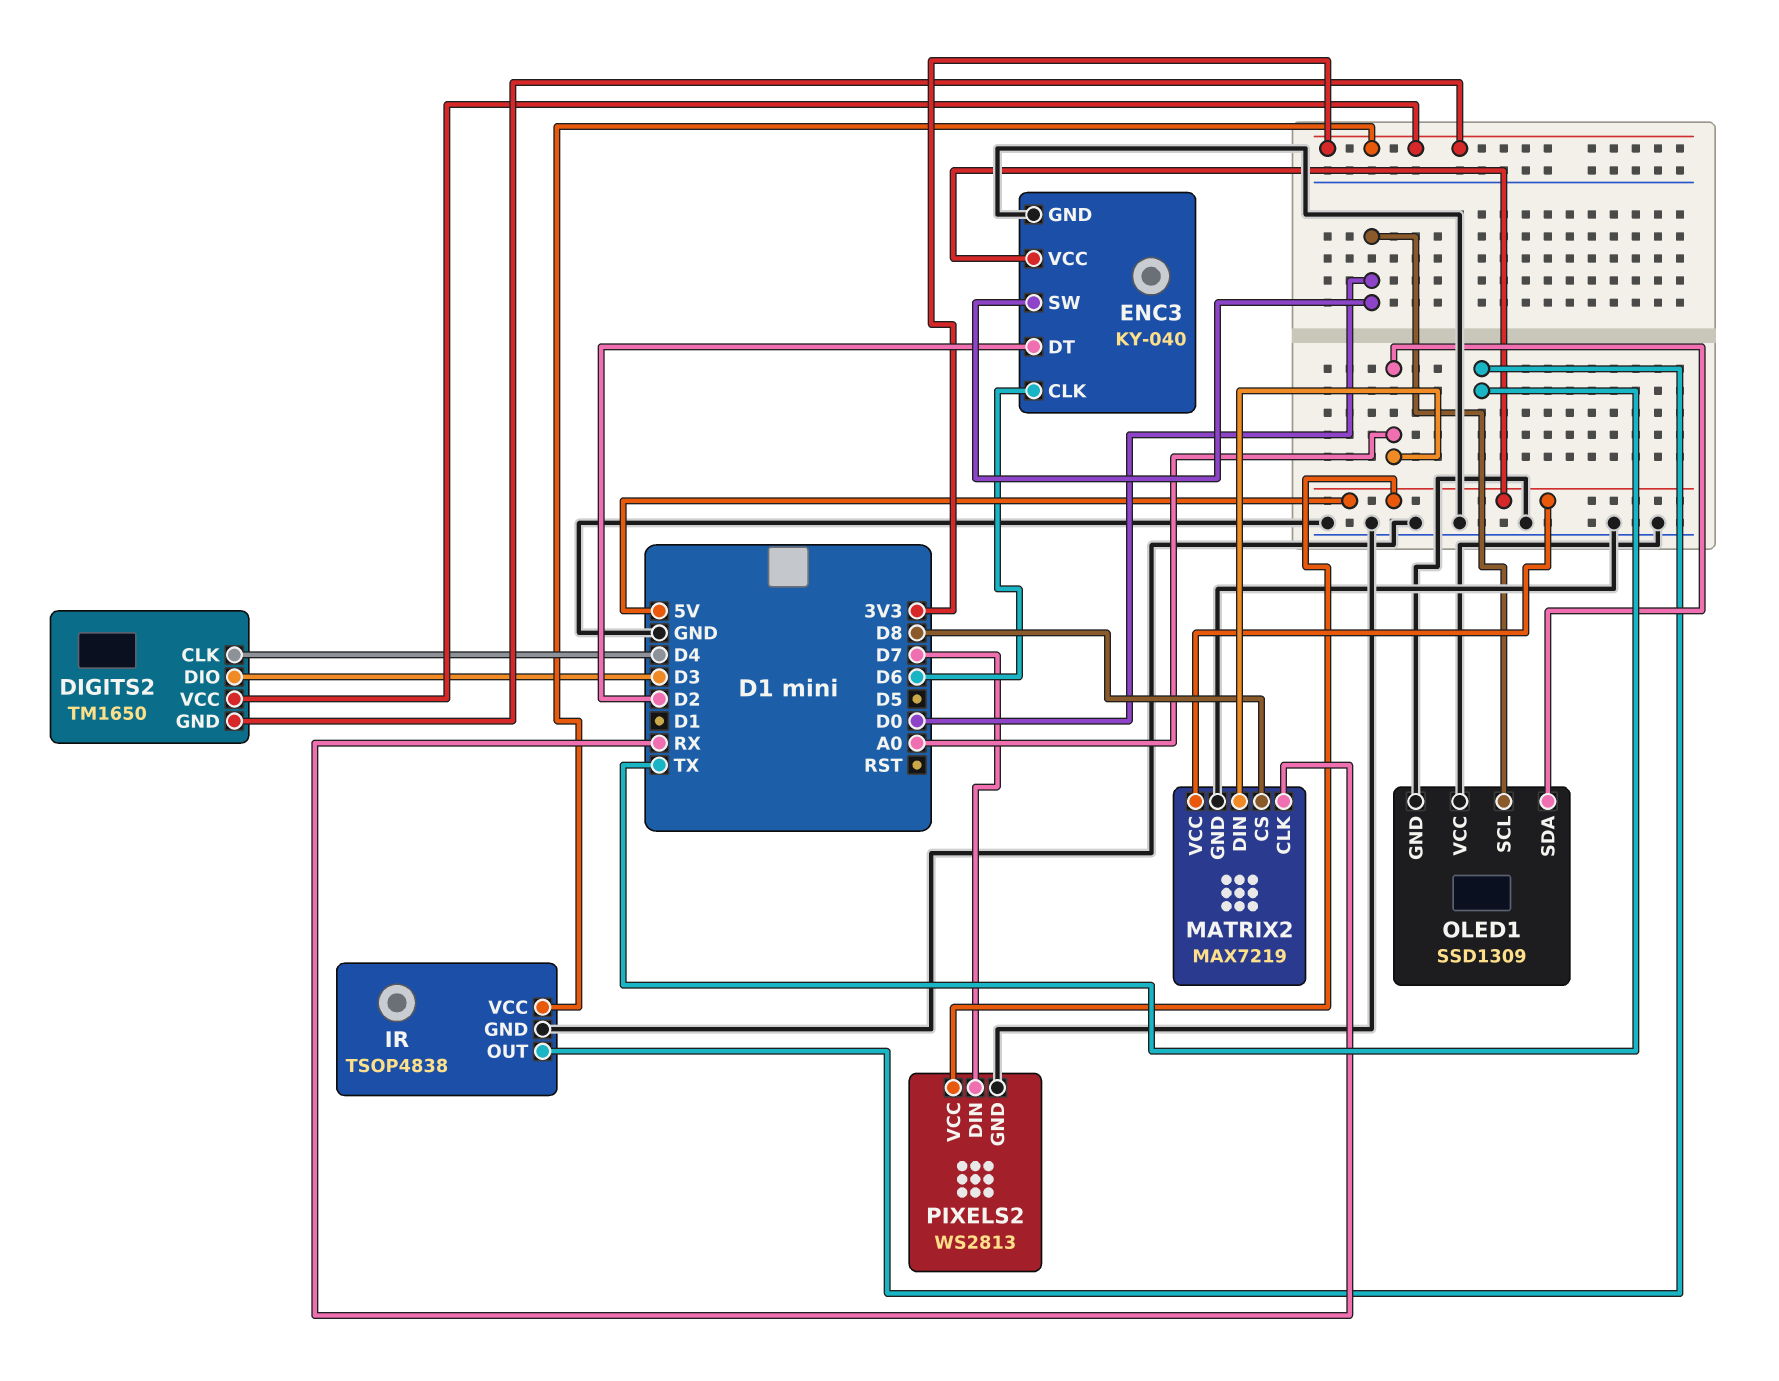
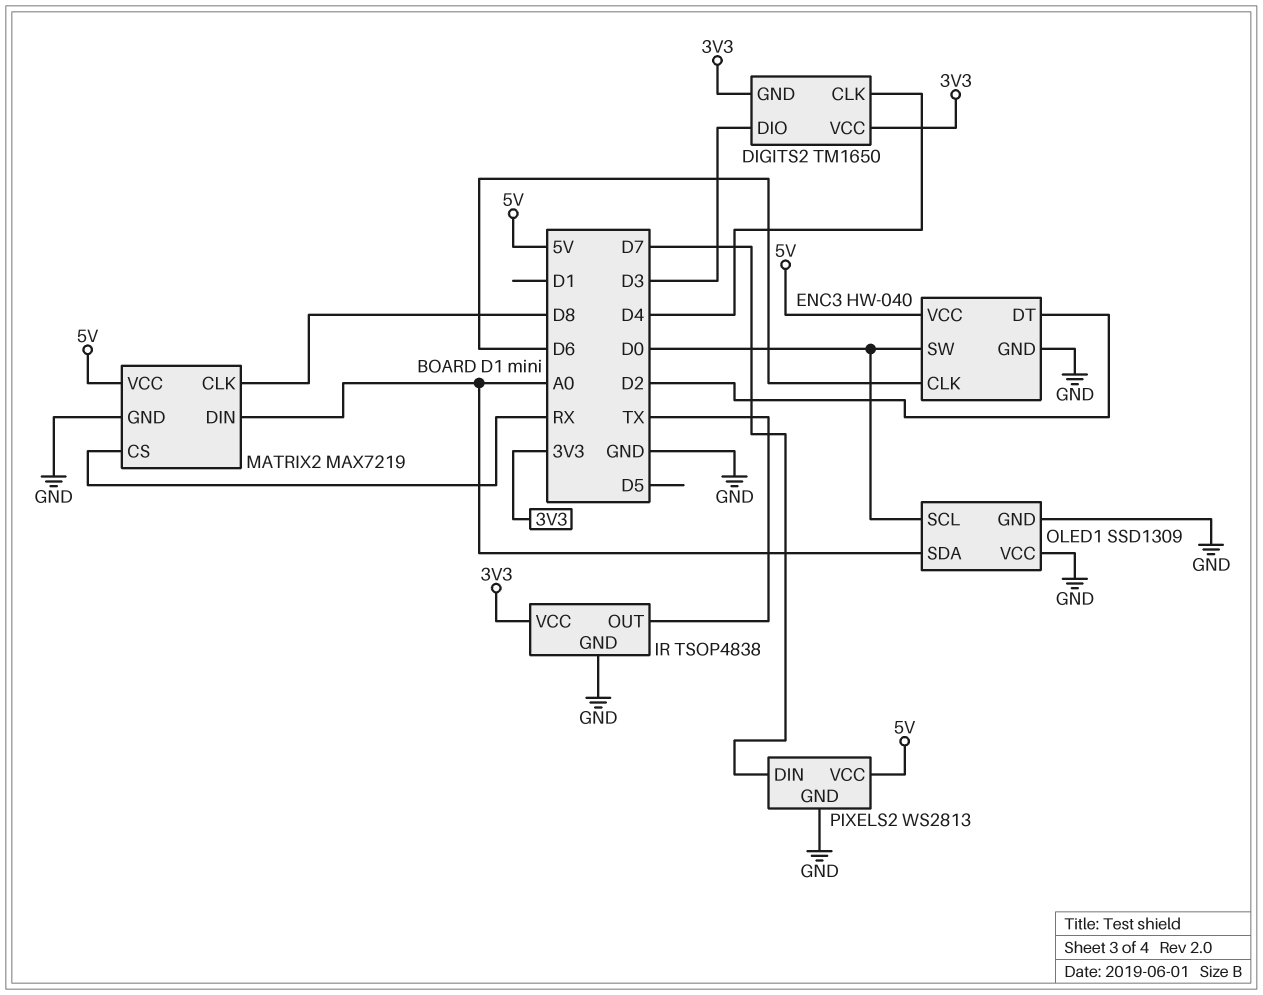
ENC3: KY-040 -> HW-040
MATRIX2 pin CLK: RX -> D8
MATRIX2 pin CS: D8 -> RX

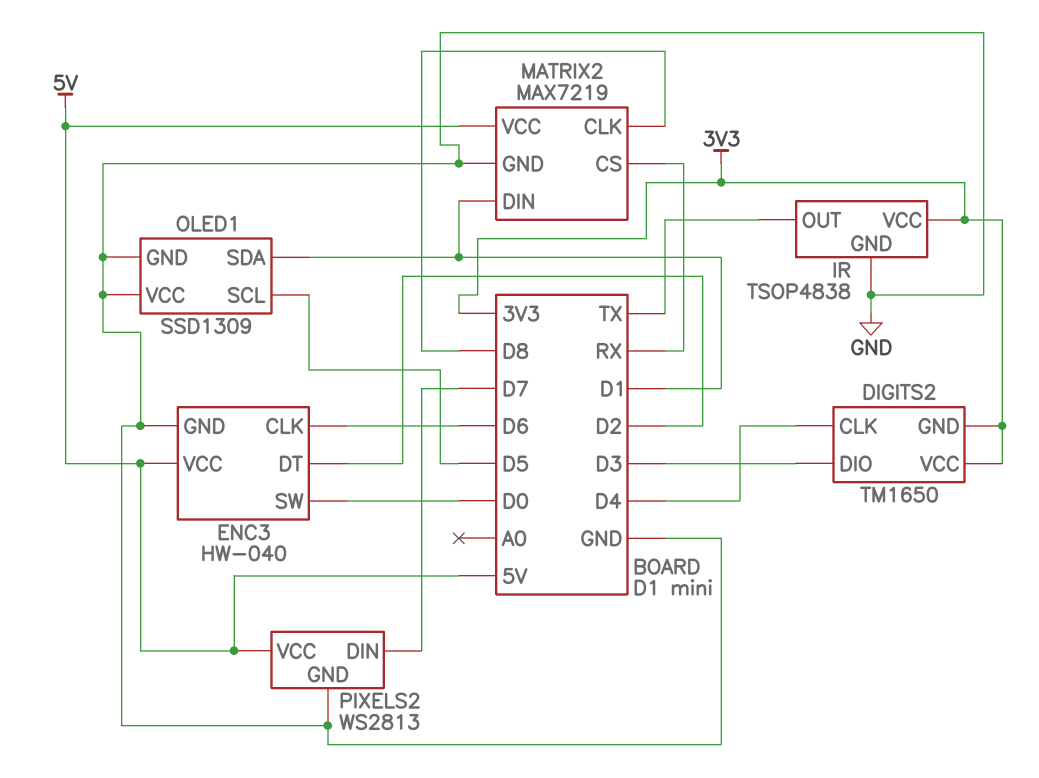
MATRIX2 pin DIN: A0 -> D1
OLED1 pin SCL: D0 -> D5
OLED1 pin SDA: A0 -> D1

